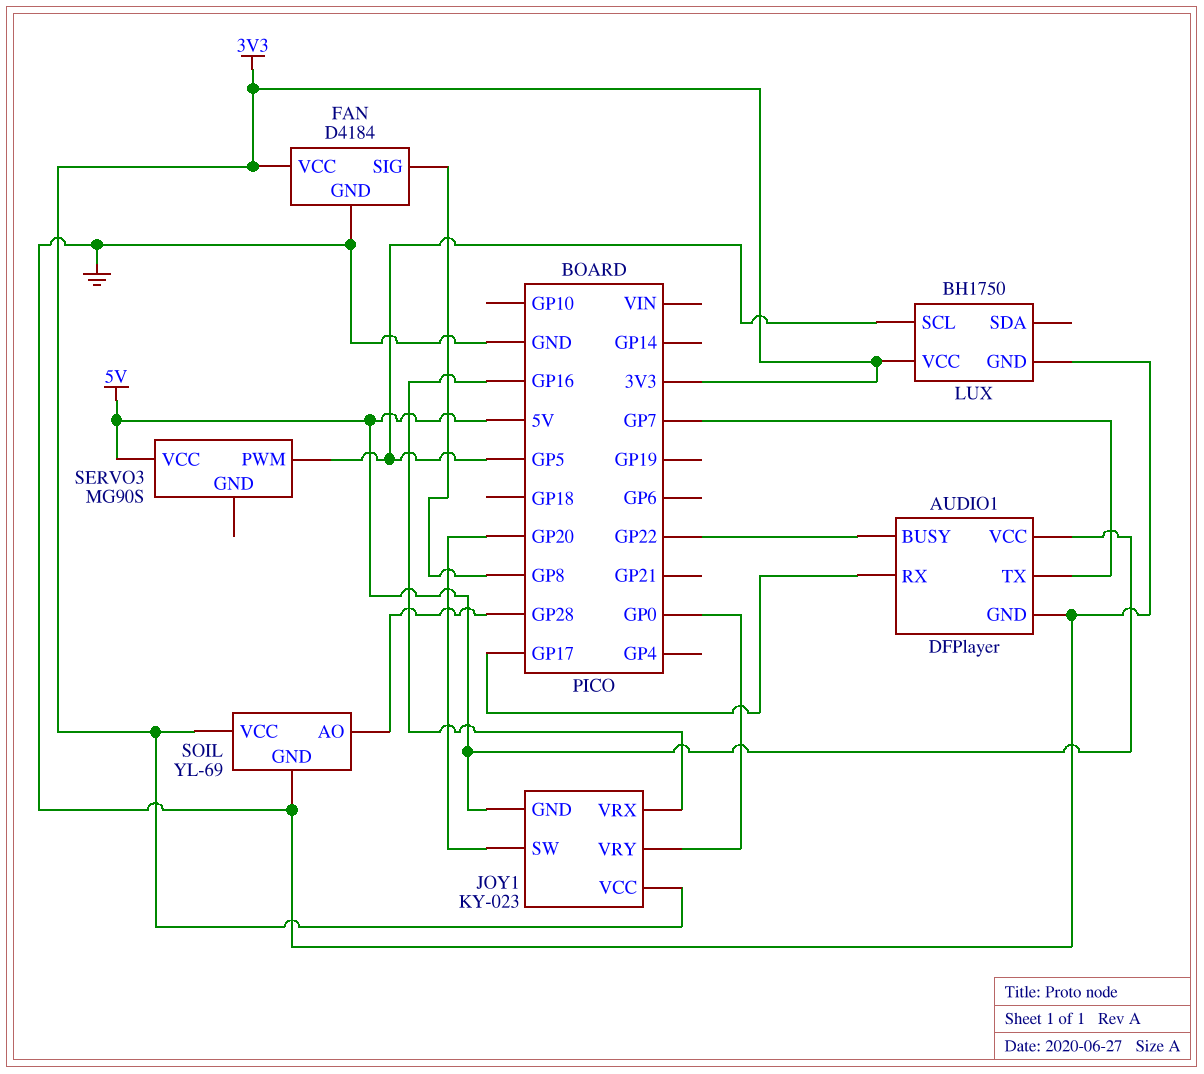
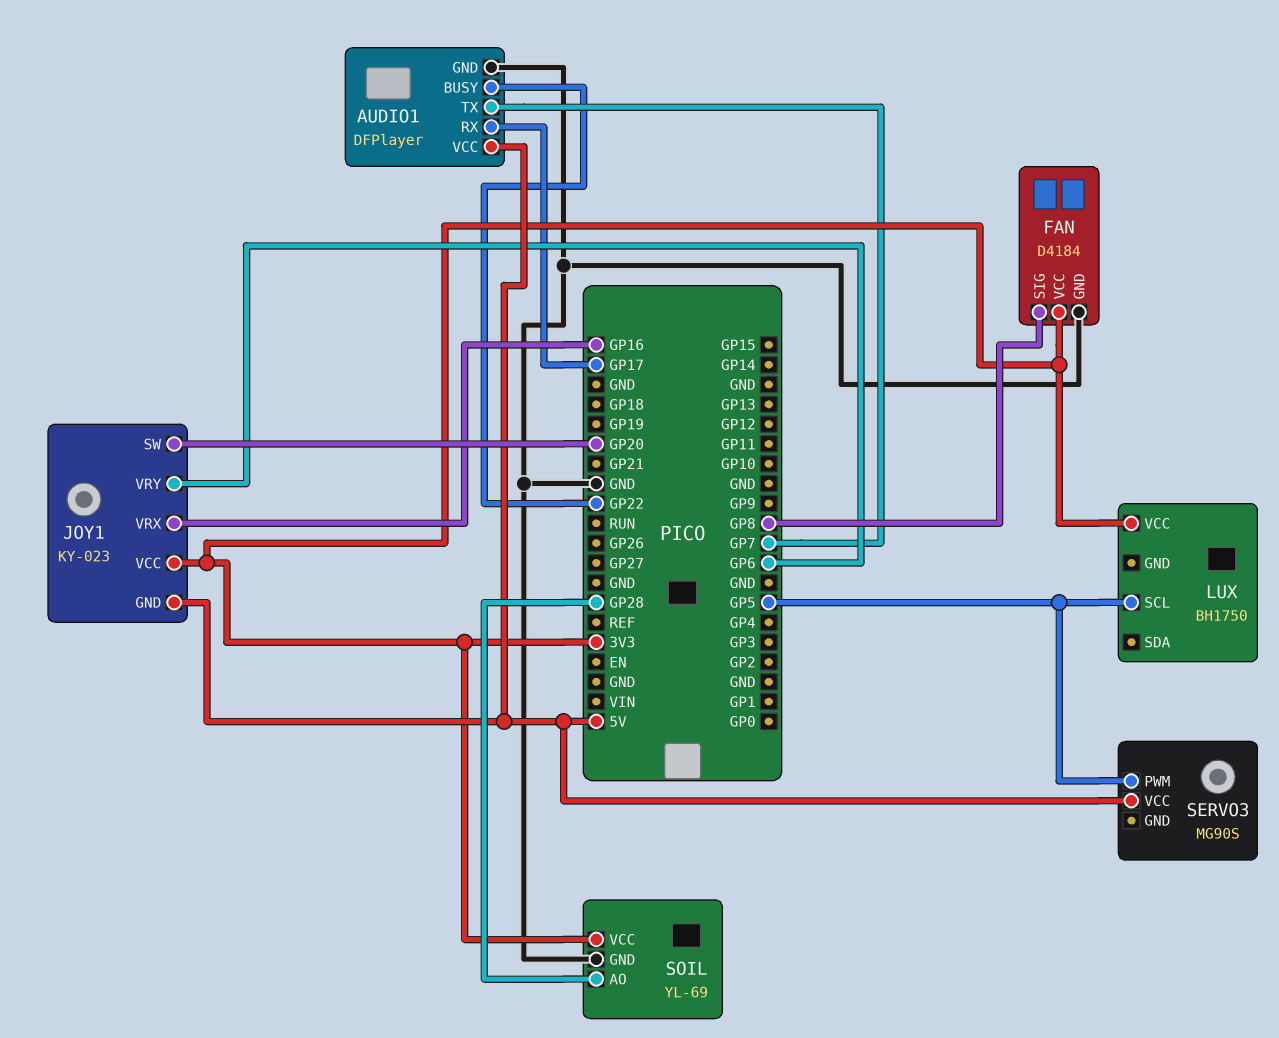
JOY1 pin VRY: GP0 -> GP6
LUX pin GND: GND -> none

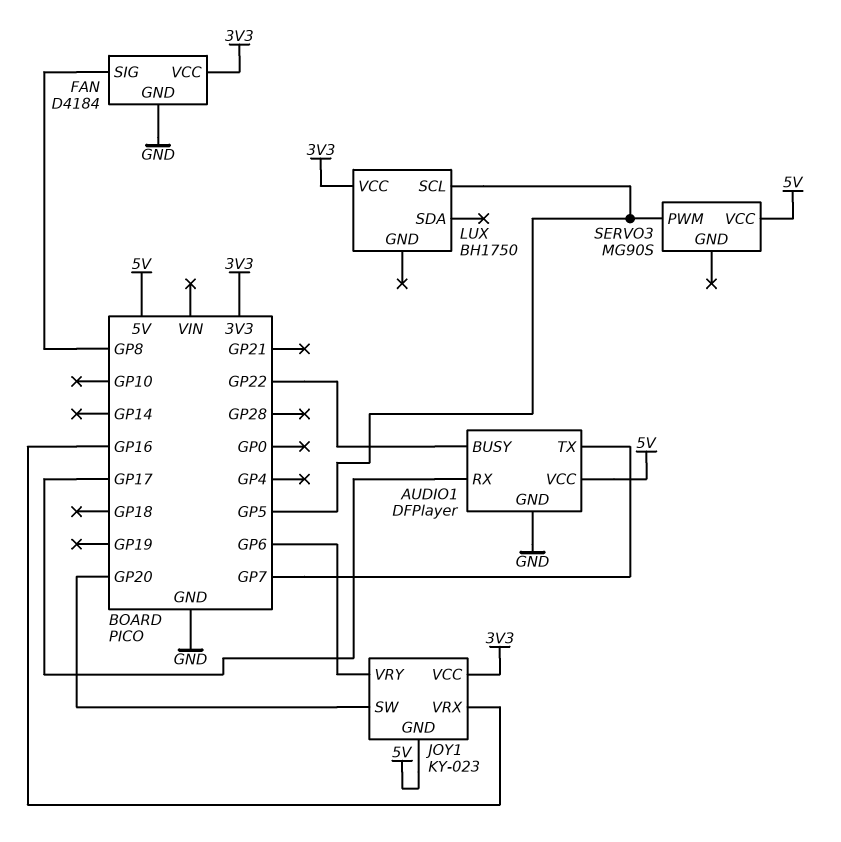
SOIL: YL-69 -> none
SOIL pin AO: GP28 -> none
SOIL pin GND: GND -> none
SOIL pin VCC: 3V3 -> none

